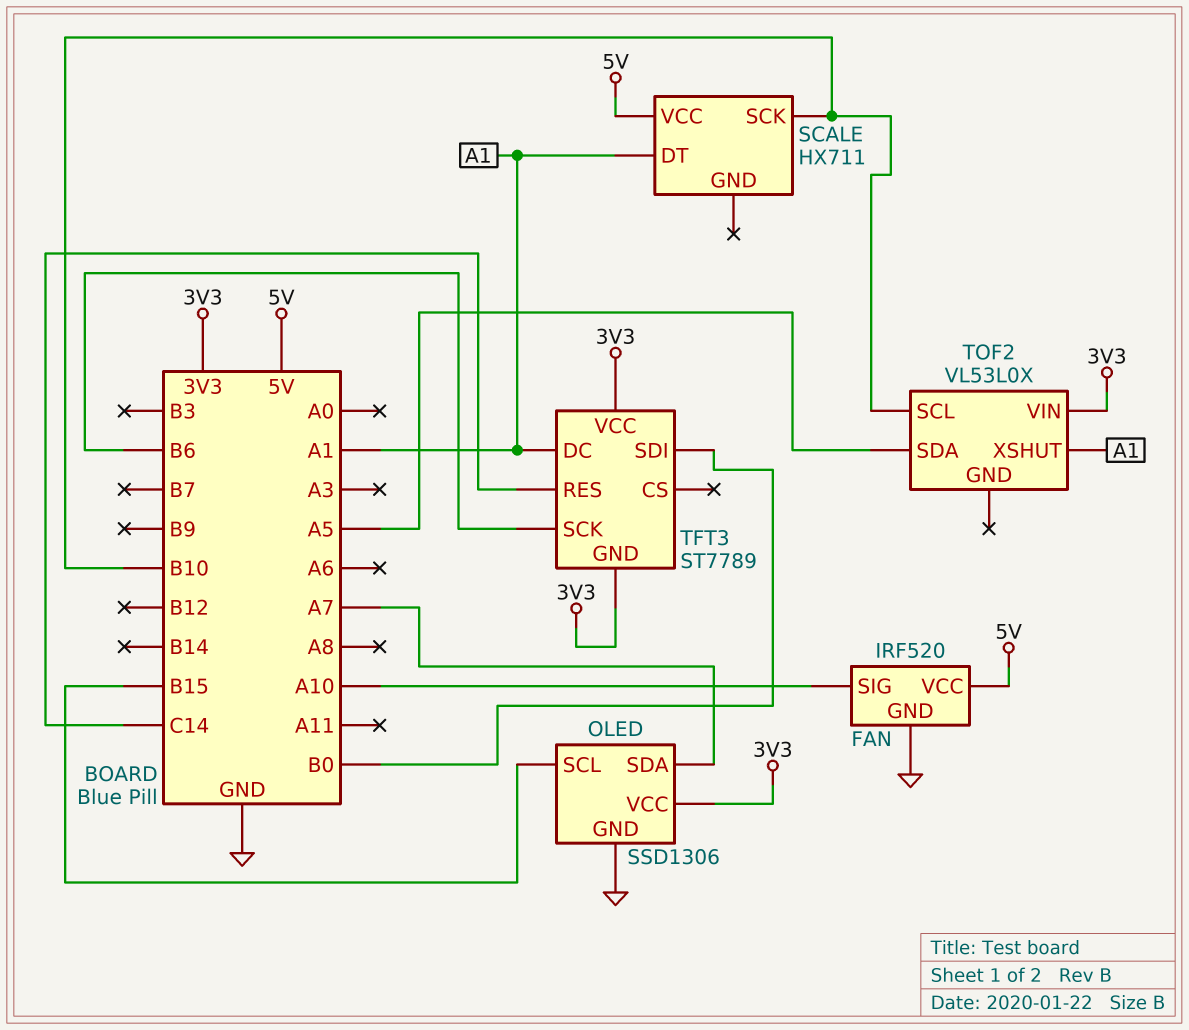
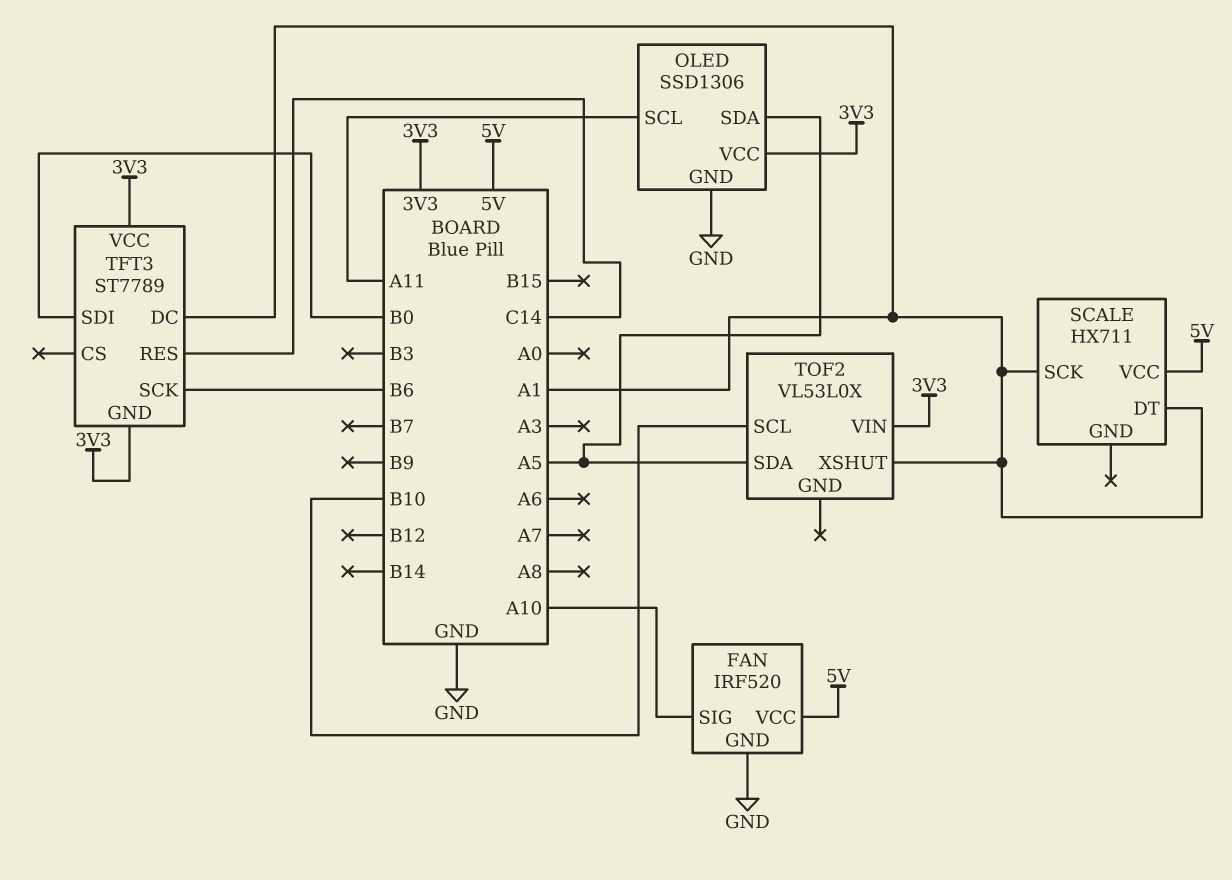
OLED pin SCL: B15 -> A11
OLED pin SDA: A7 -> A5
SCALE pin SCK: B10 -> A1

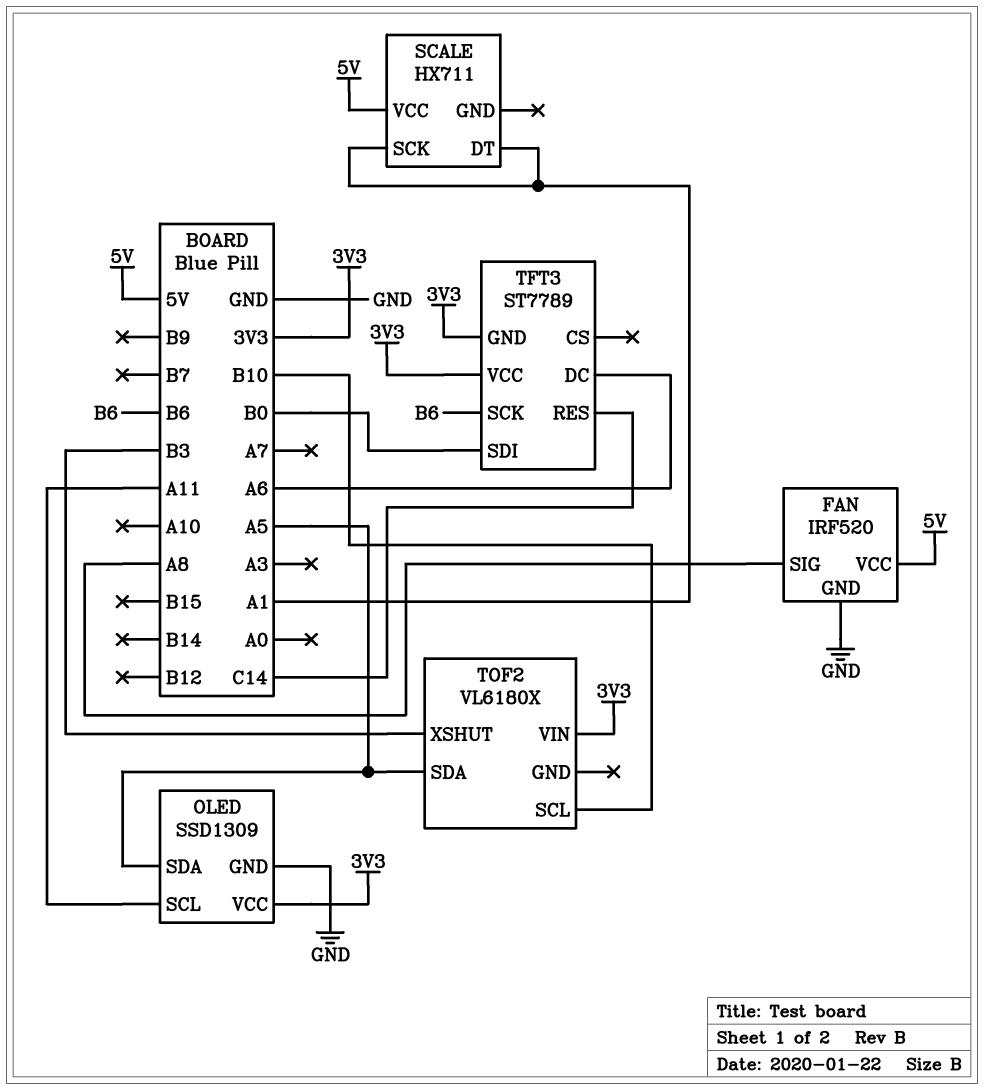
FAN pin SIG: A10 -> A8
OLED: SSD1306 -> SSD1309
TFT3 pin DC: A1 -> A6
TOF2: VL53L0X -> VL6180X
TOF2 pin XSHUT: A1 -> B3

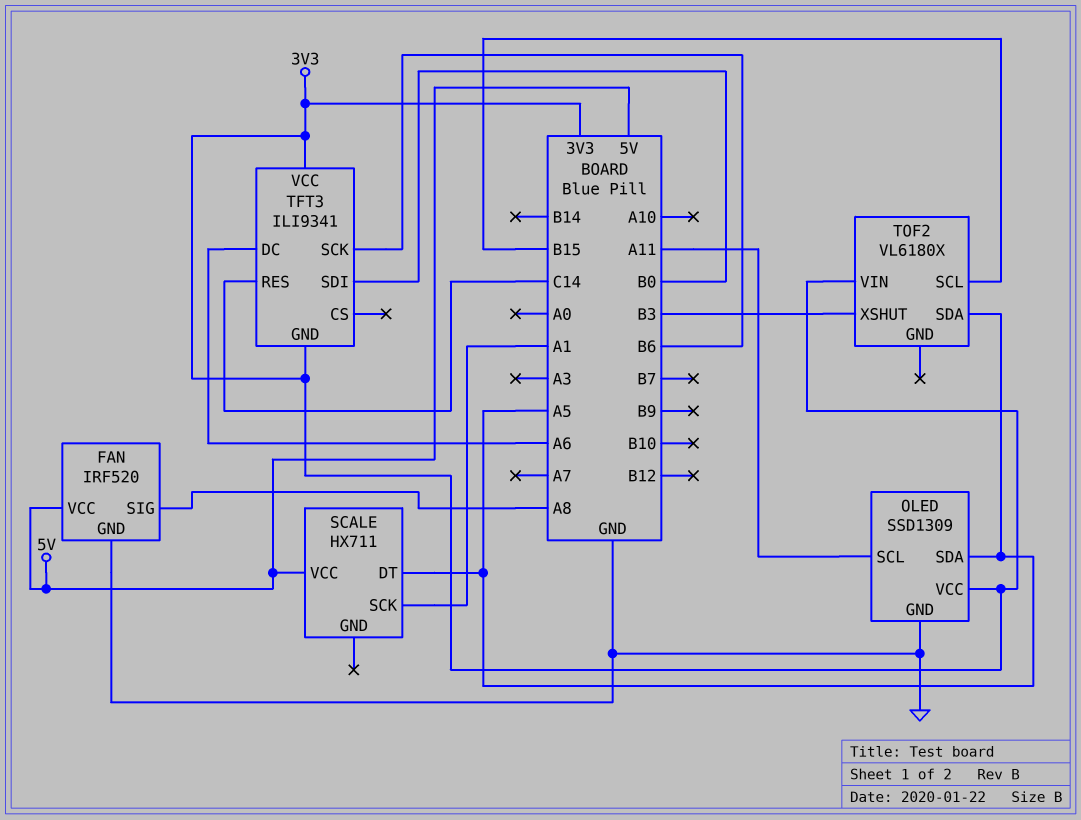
SCALE pin DT: A1 -> A5
TFT3: ST7789 -> ILI9341
TOF2 pin SCL: B10 -> B15

